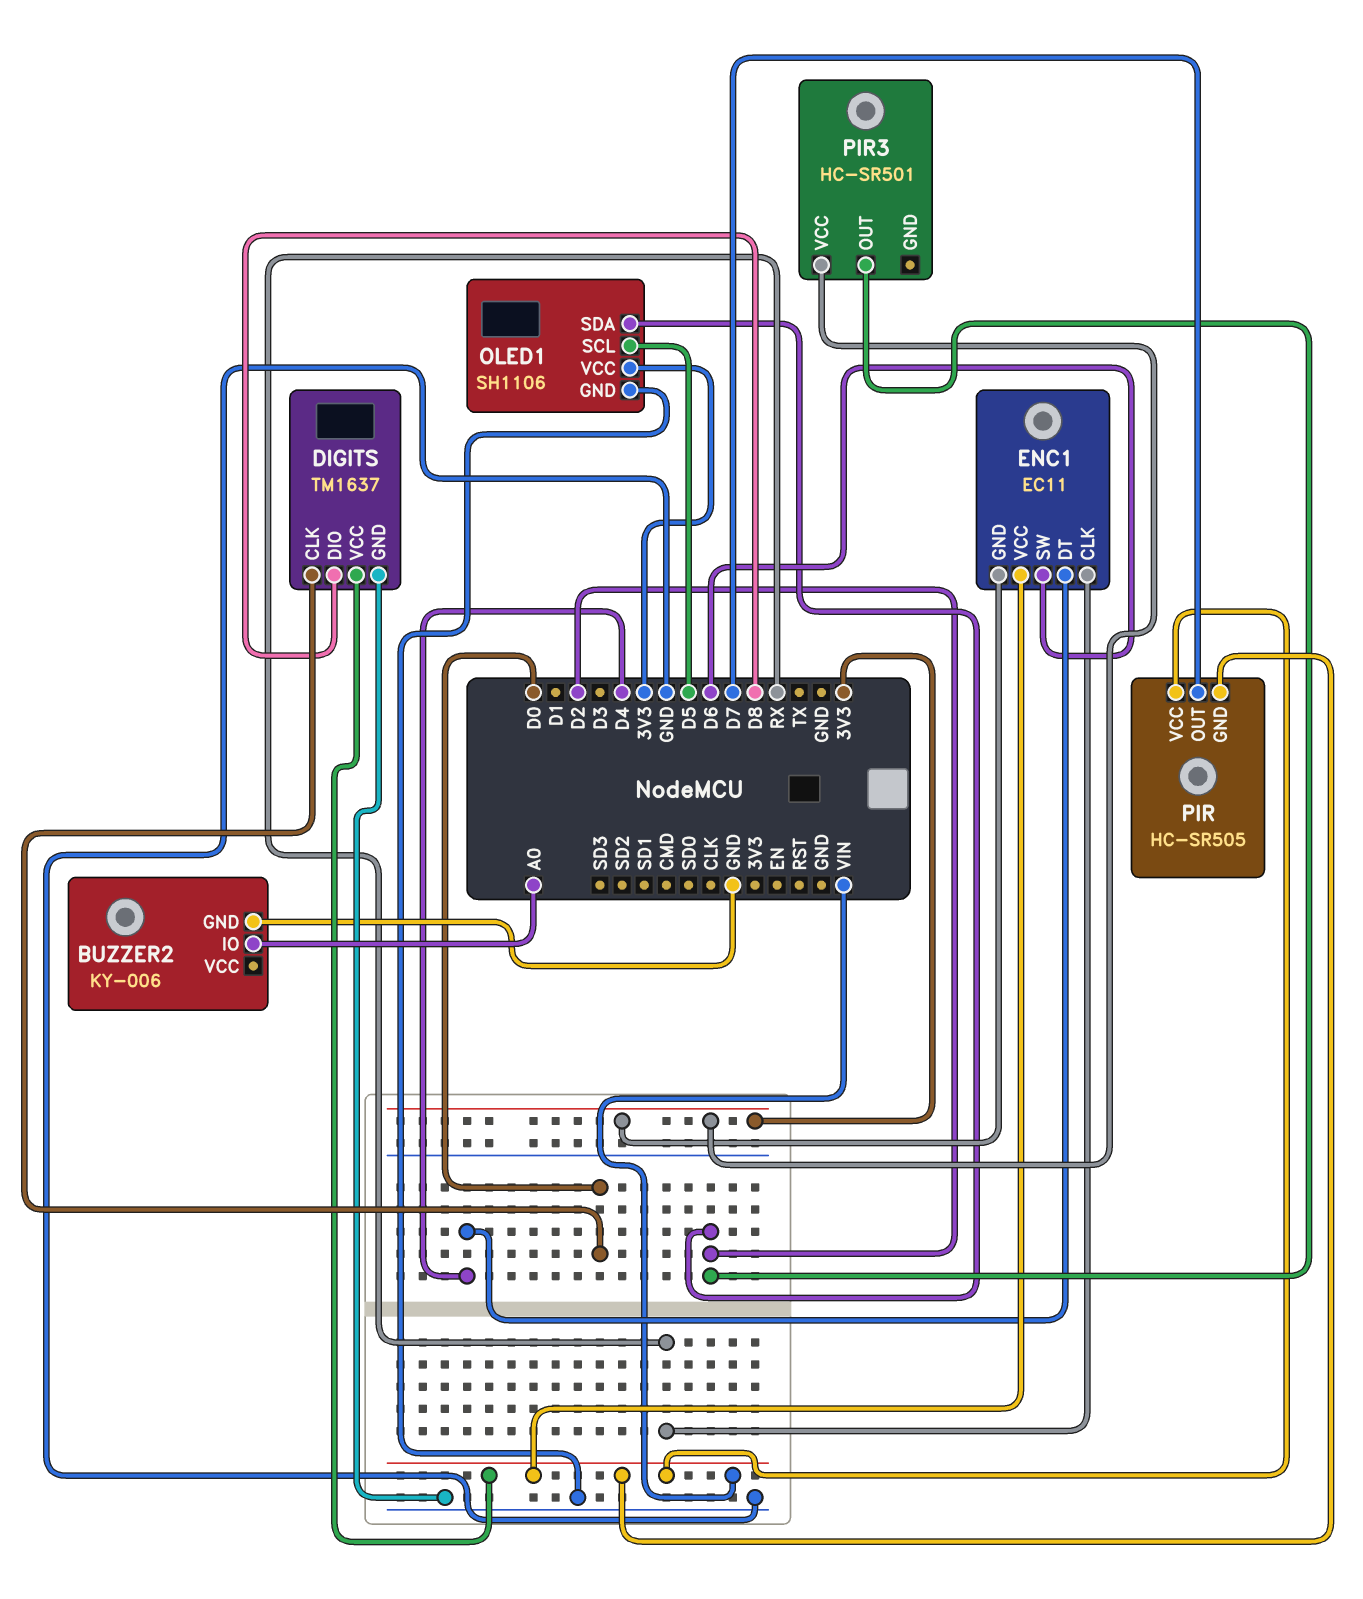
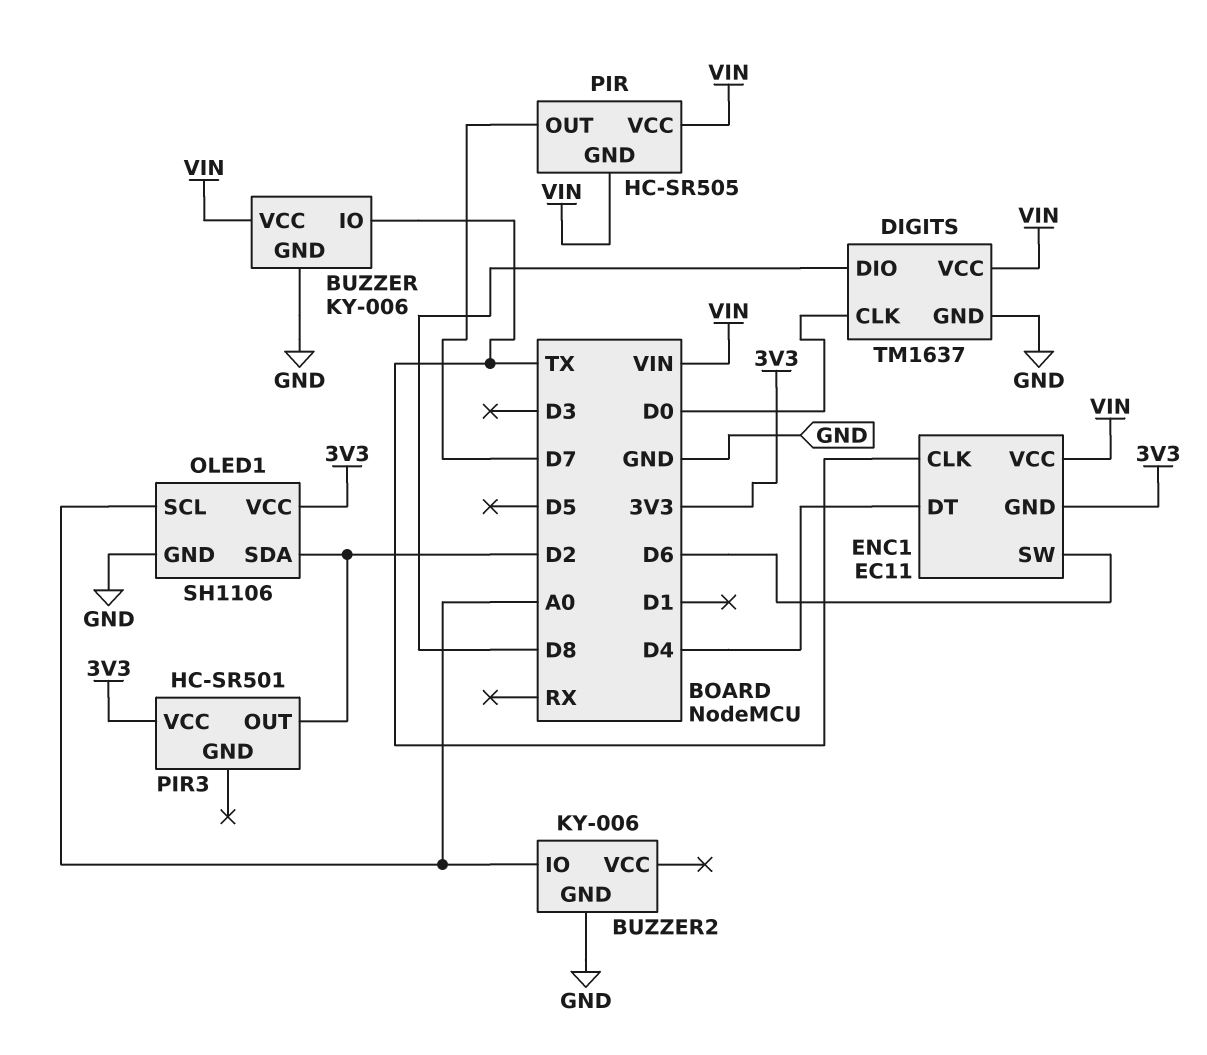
BUZZER: none -> KY-006
BUZZER pin GND: none -> GND
BUZZER pin IO: none -> TX
BUZZER pin VCC: none -> VIN
ENC1 pin CLK: RX -> TX
OLED1 pin SCL: D5 -> A0

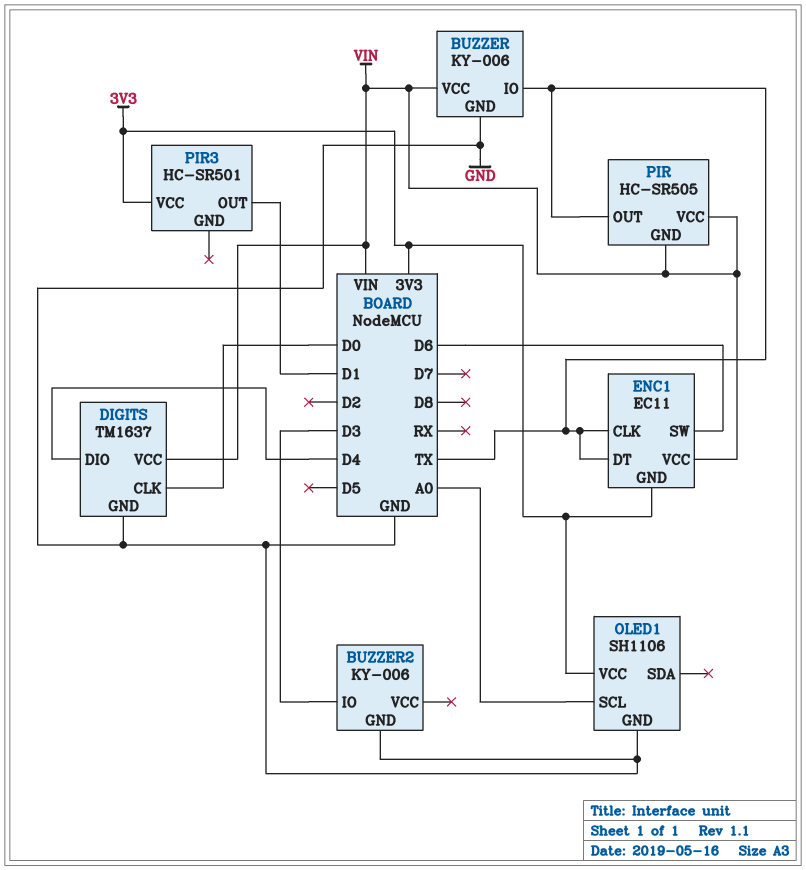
BUZZER2 pin IO: A0 -> D3
DIGITS pin DIO: D8 -> D4
ENC1 pin DT: D4 -> TX
OLED1 pin SDA: D2 -> none
PIR pin OUT: D7 -> TX
PIR3 pin OUT: D2 -> D1

